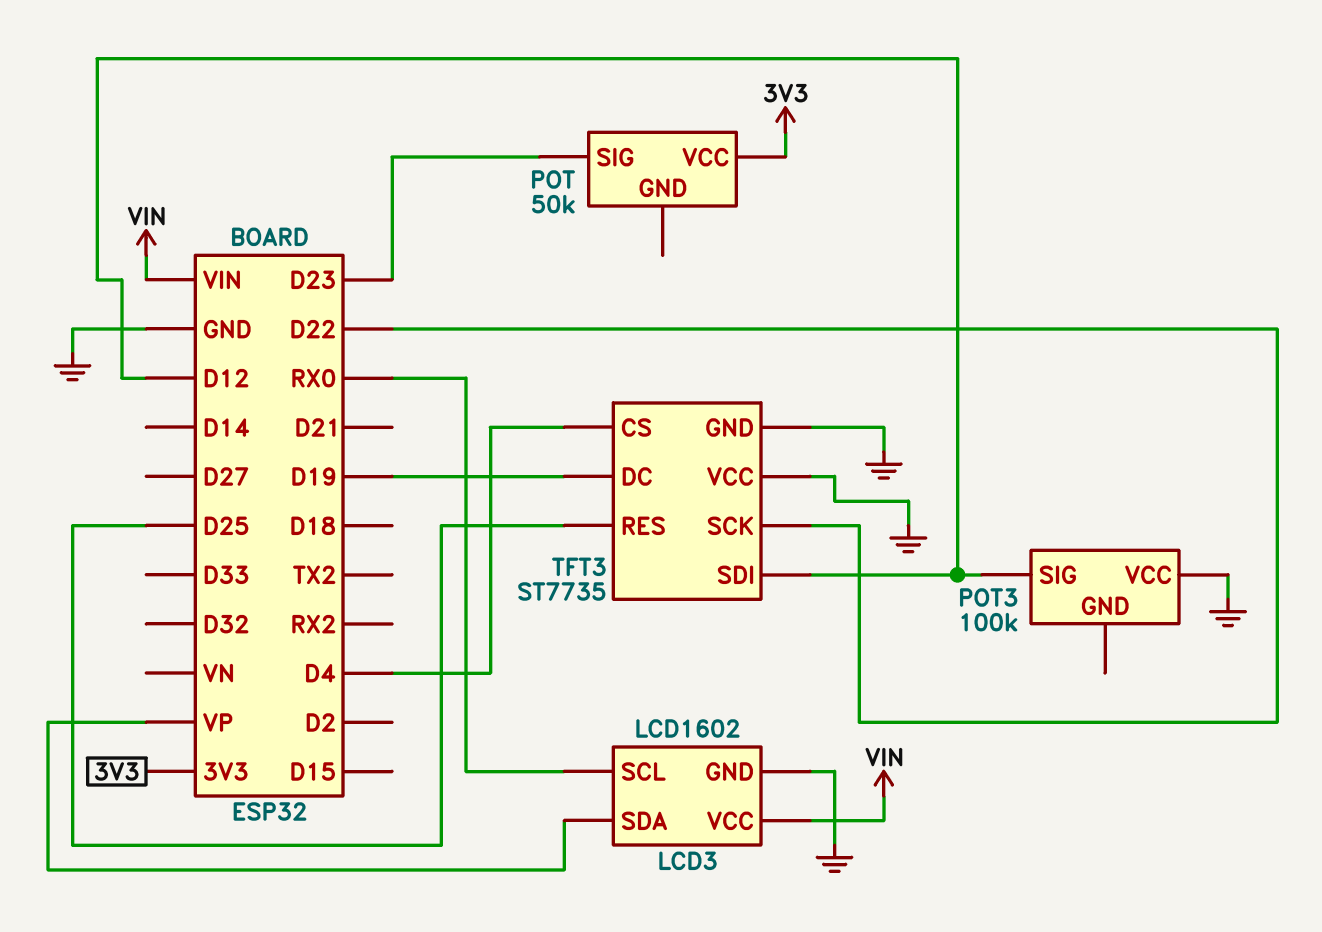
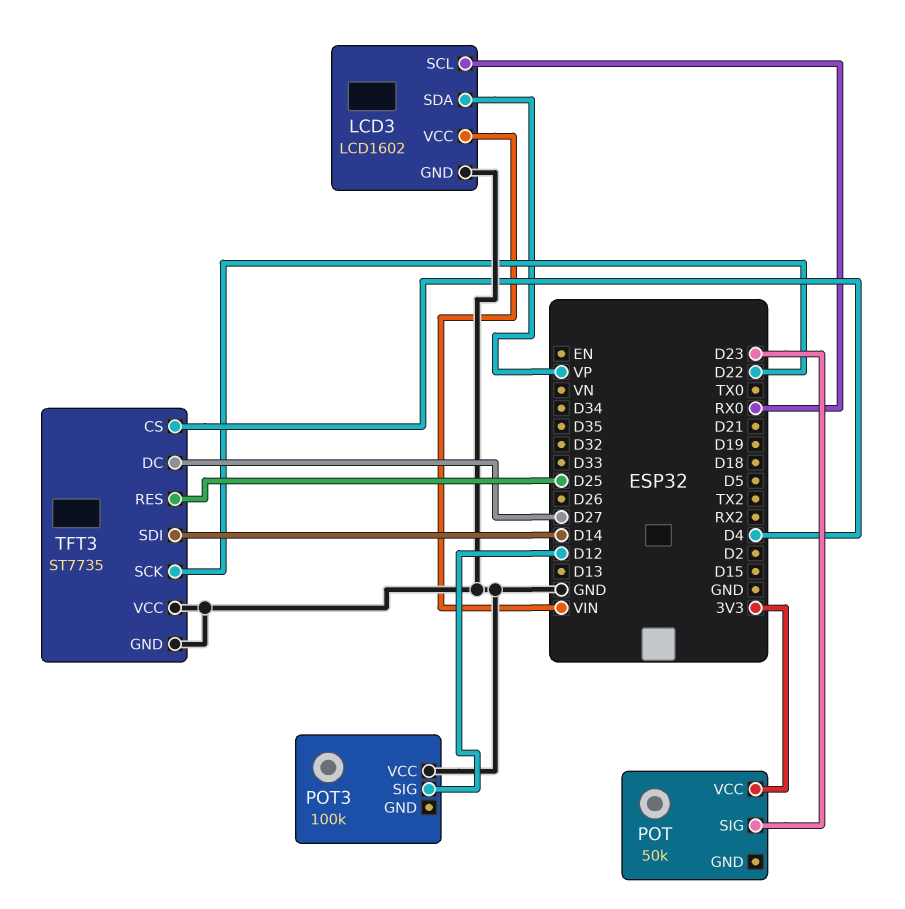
TFT3 pin DC: D19 -> D27
TFT3 pin SDI: D12 -> D14

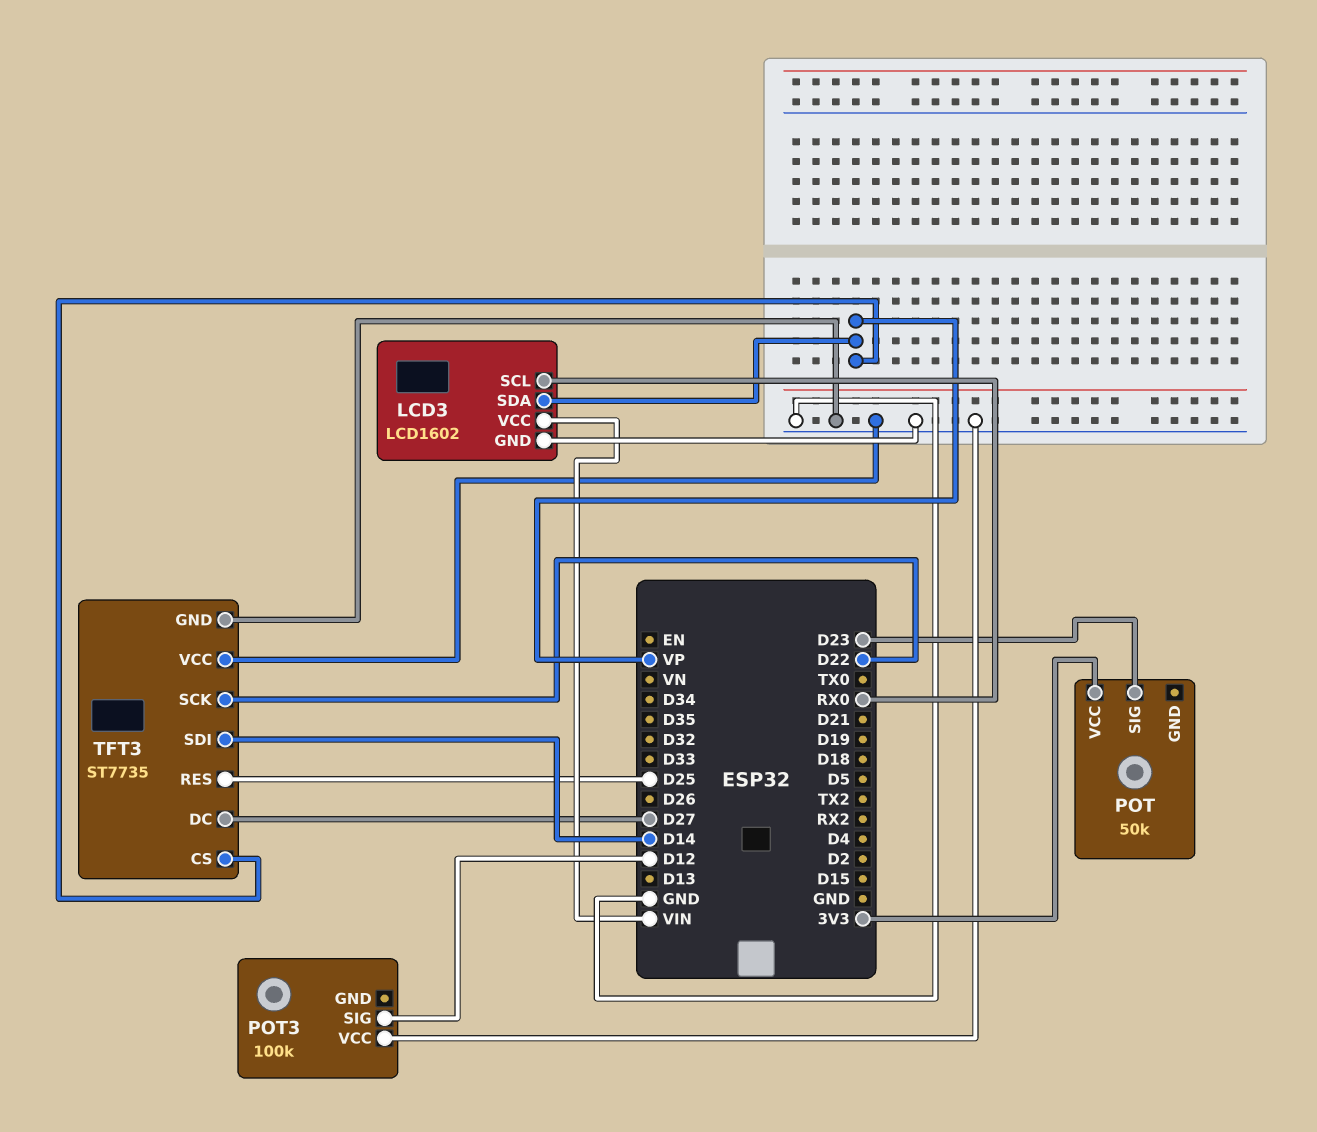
TFT3 pin CS: D4 -> VP

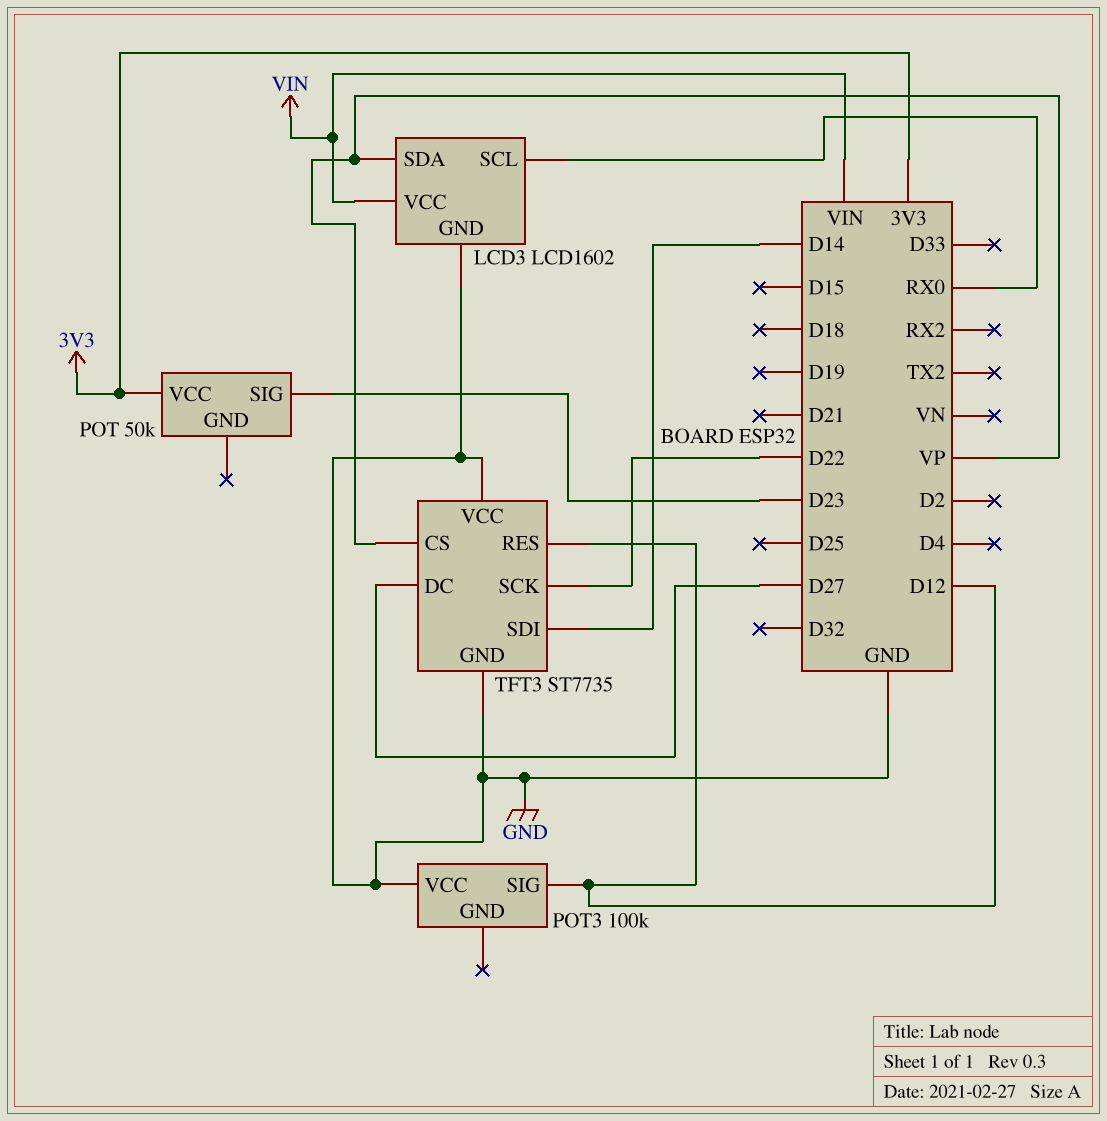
TFT3 pin RES: D25 -> D12

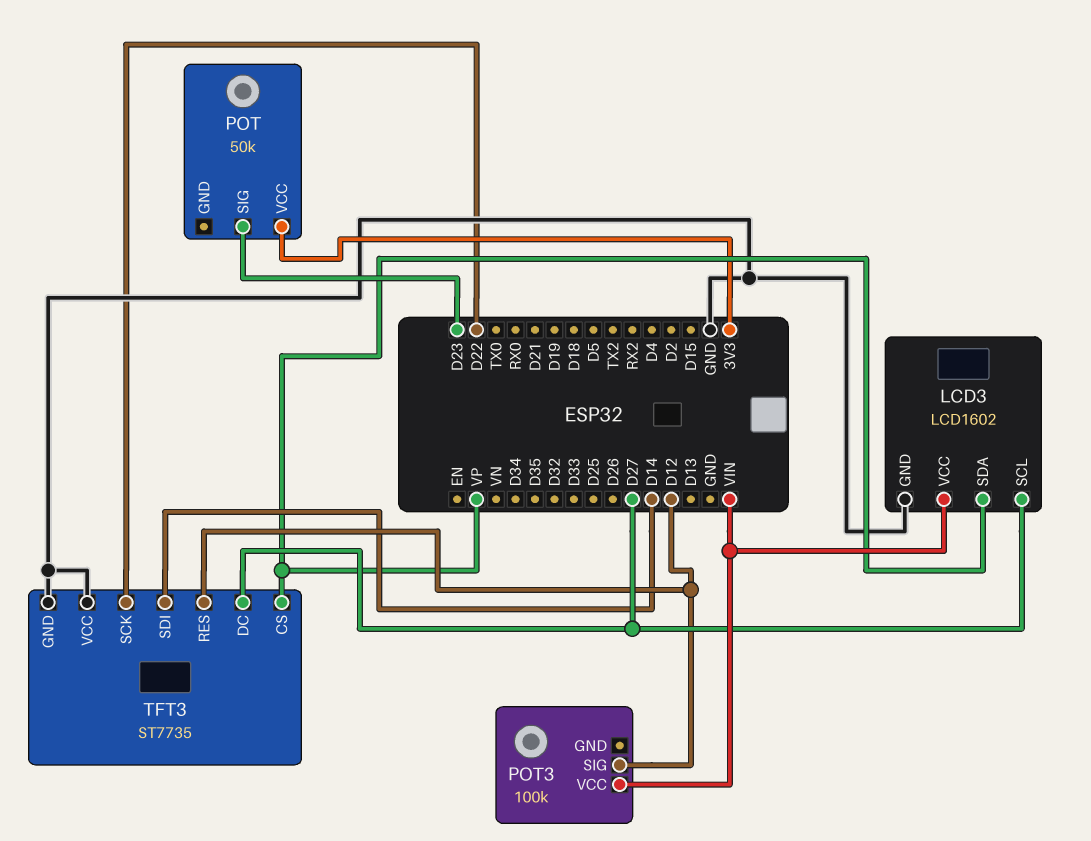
LCD3 pin SCL: RX0 -> D27
POT3 pin VCC: GND -> VIN

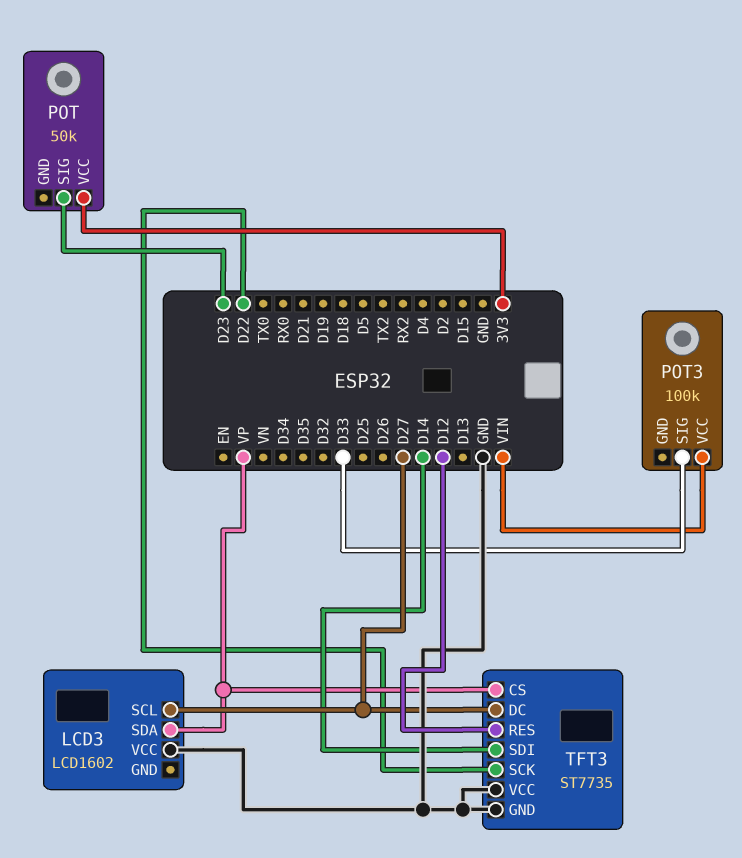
LCD3 pin GND: GND -> none
LCD3 pin VCC: VIN -> GND
POT3 pin SIG: D12 -> D33

